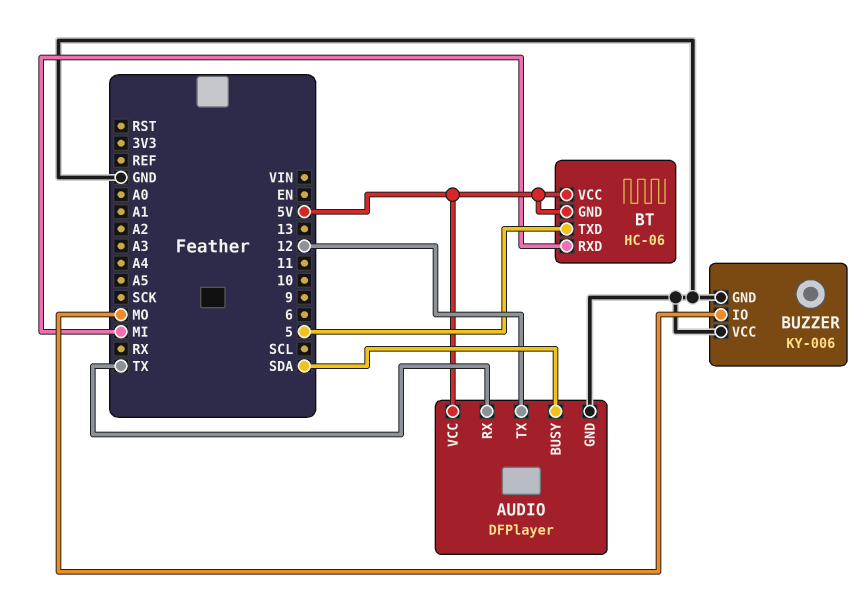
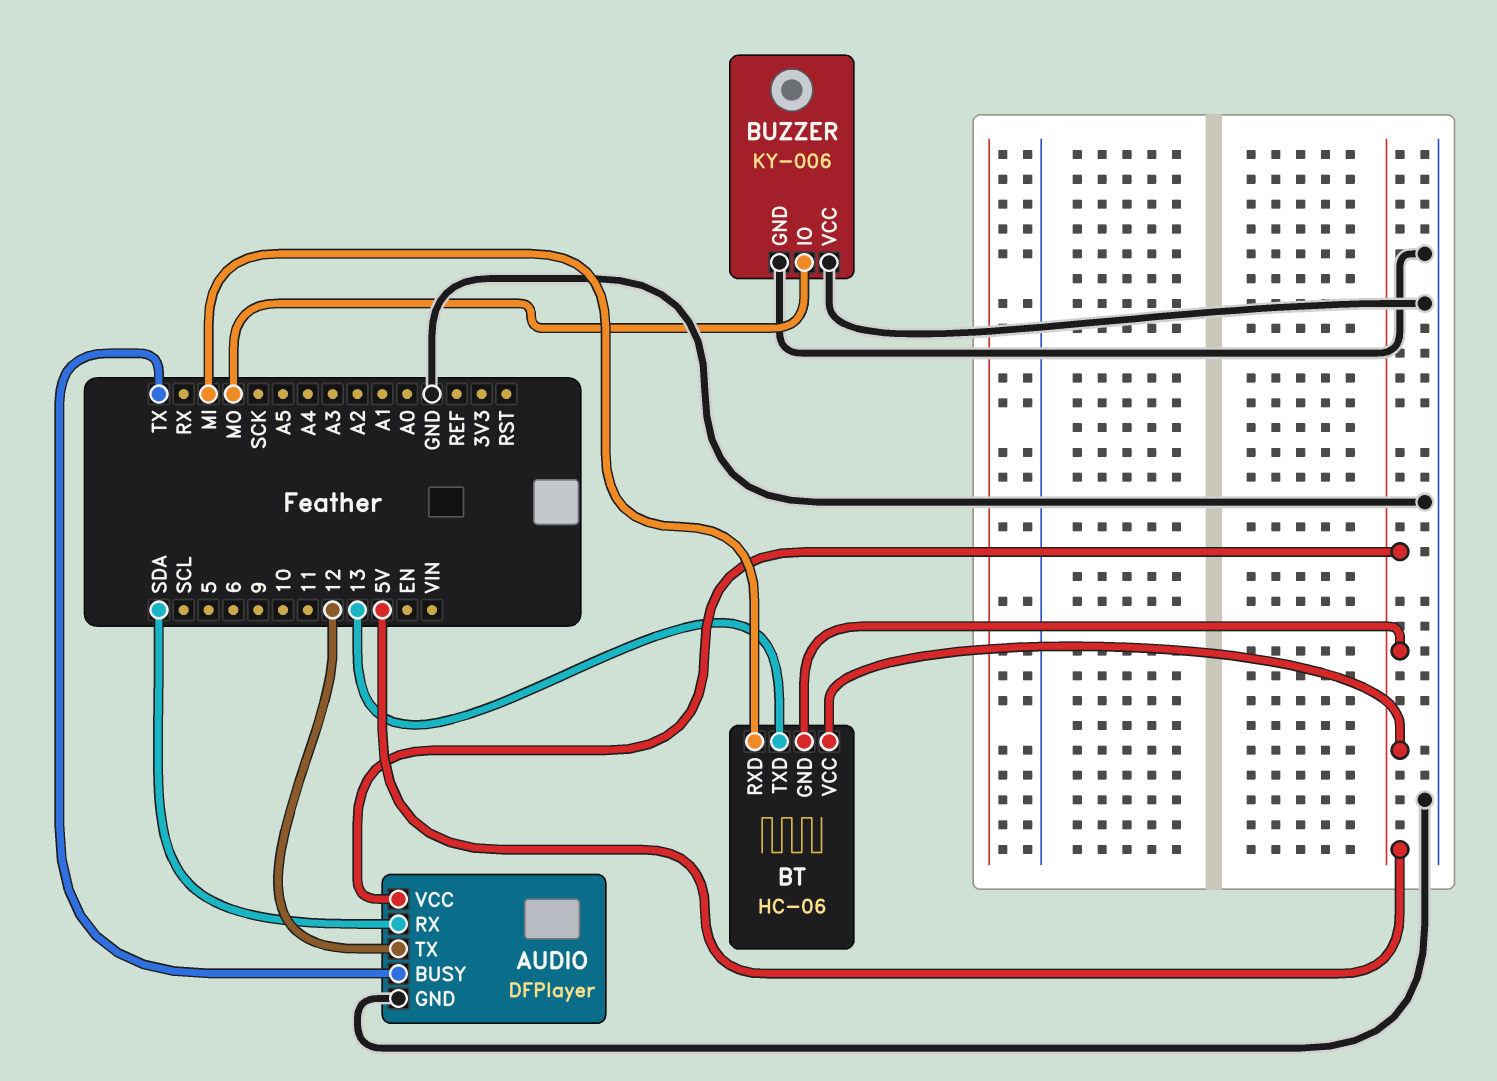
AUDIO pin BUSY: SDA -> TX
AUDIO pin RX: TX -> SDA
BT pin TXD: 5 -> 13

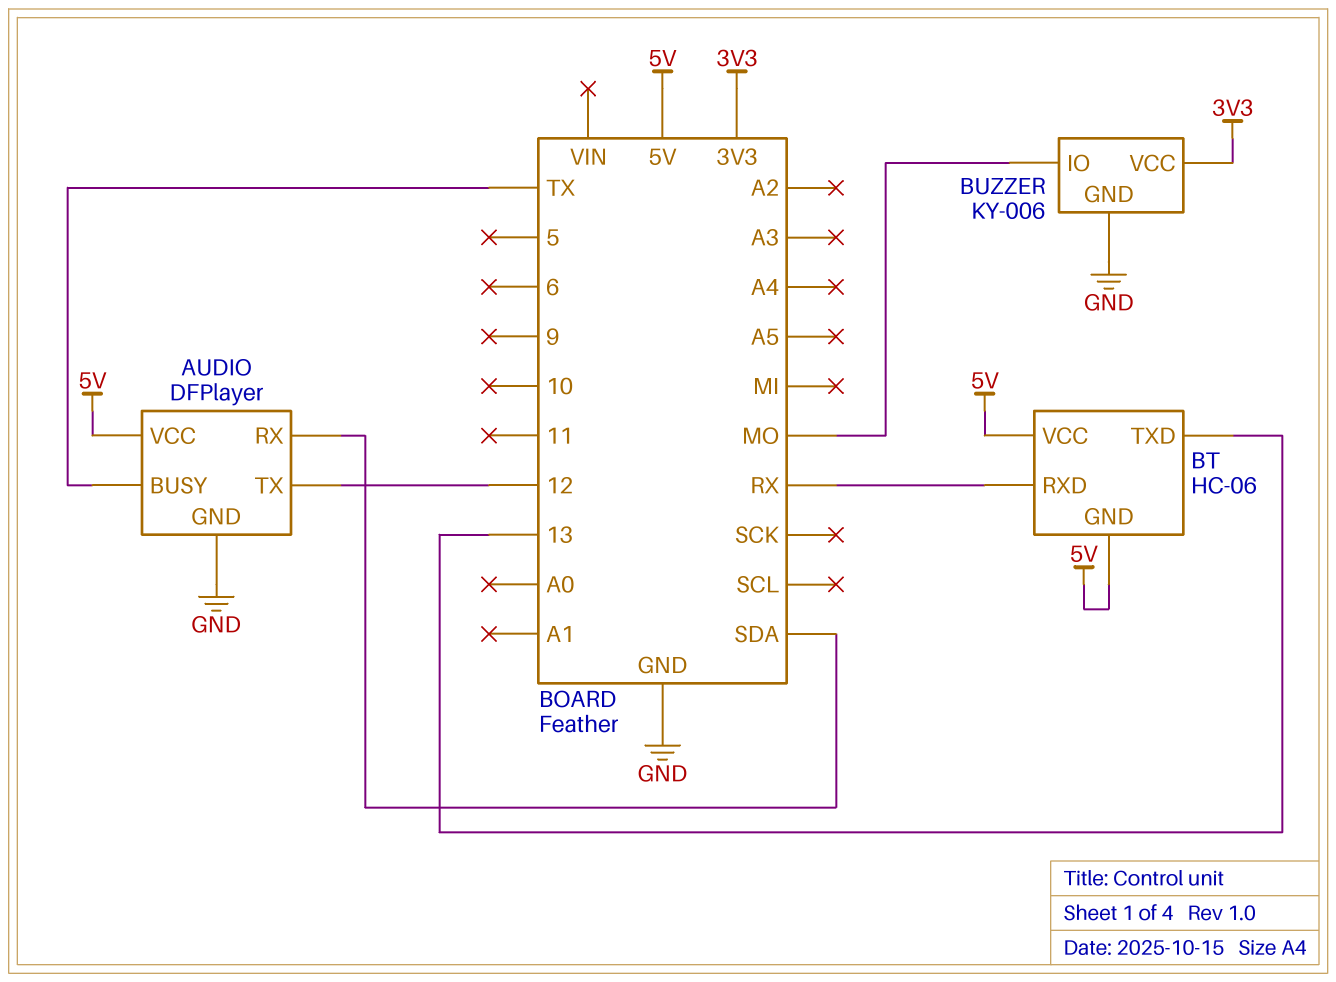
BT pin RXD: MI -> RX
BUZZER pin VCC: GND -> 3V3

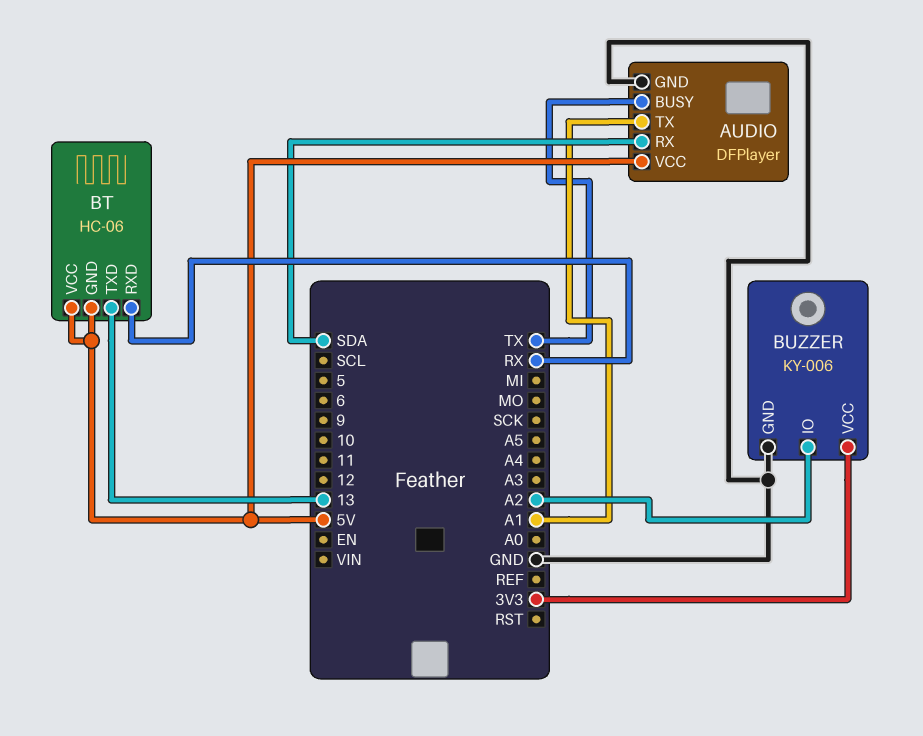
AUDIO pin TX: 12 -> A1
BUZZER pin IO: MO -> A2

